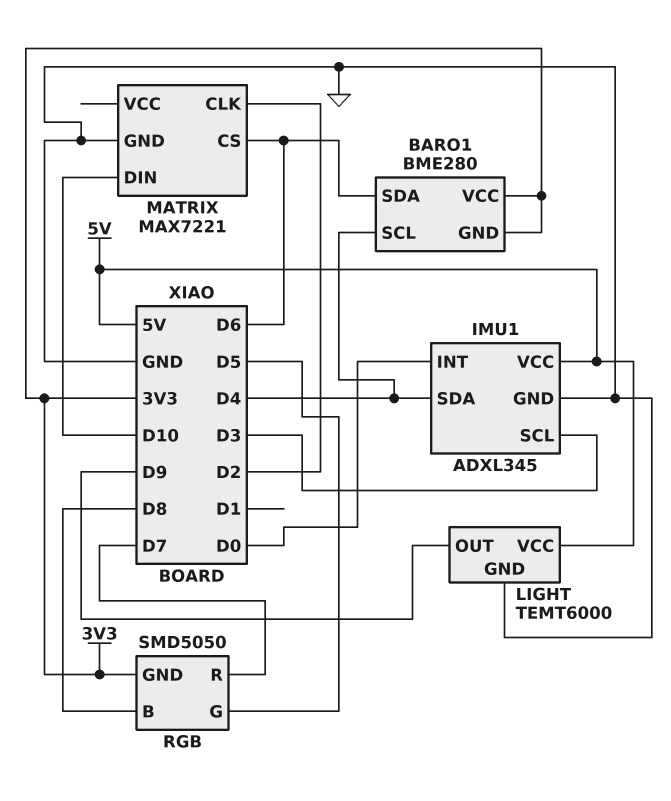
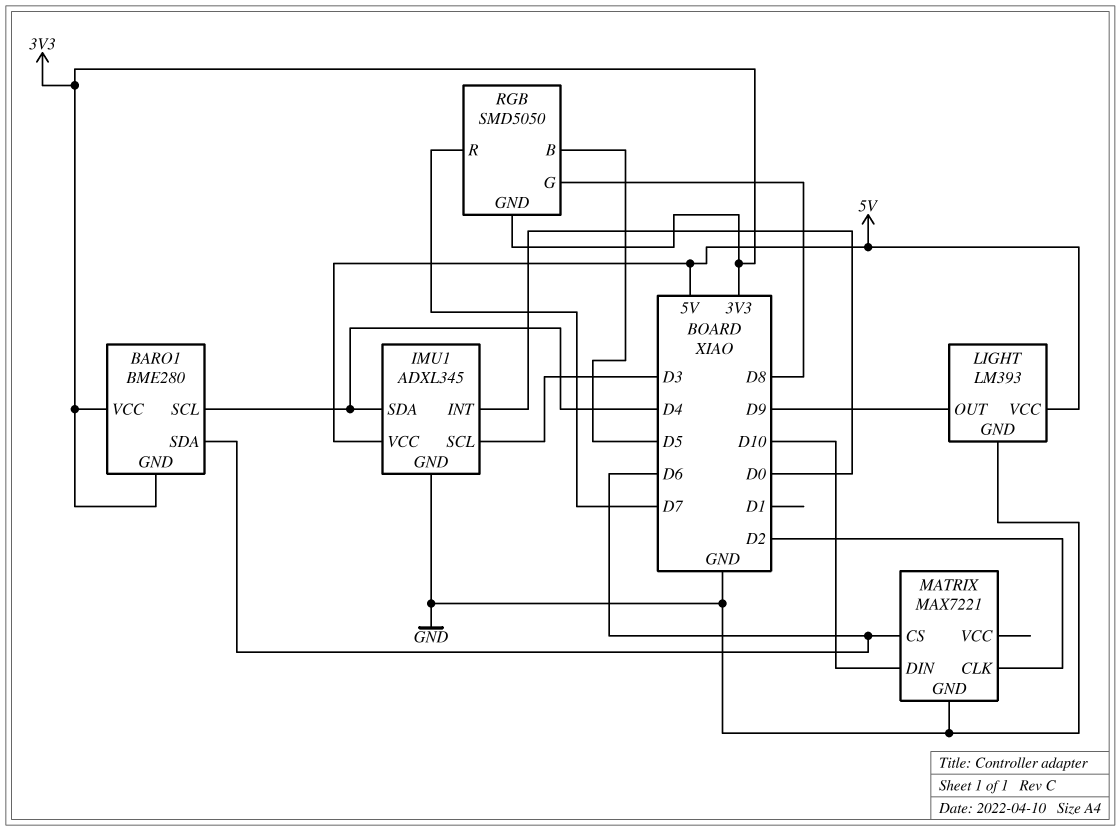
LIGHT: TEMT6000 -> LM393
RGB pin B: D8 -> D5
RGB pin G: D5 -> D8

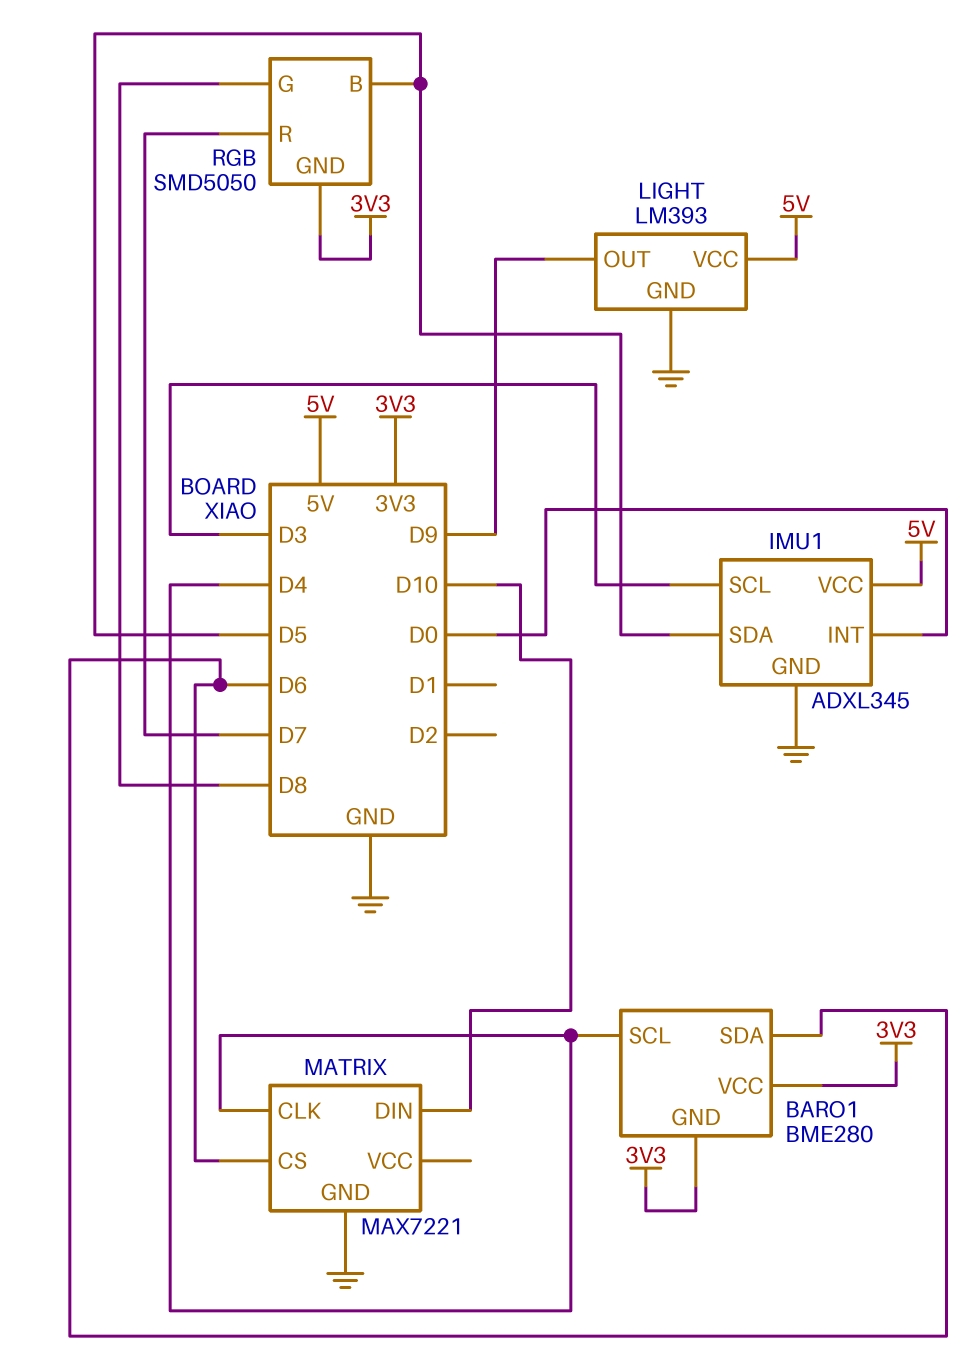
IMU1 pin SDA: D4 -> D5
MATRIX pin CLK: D2 -> D4

